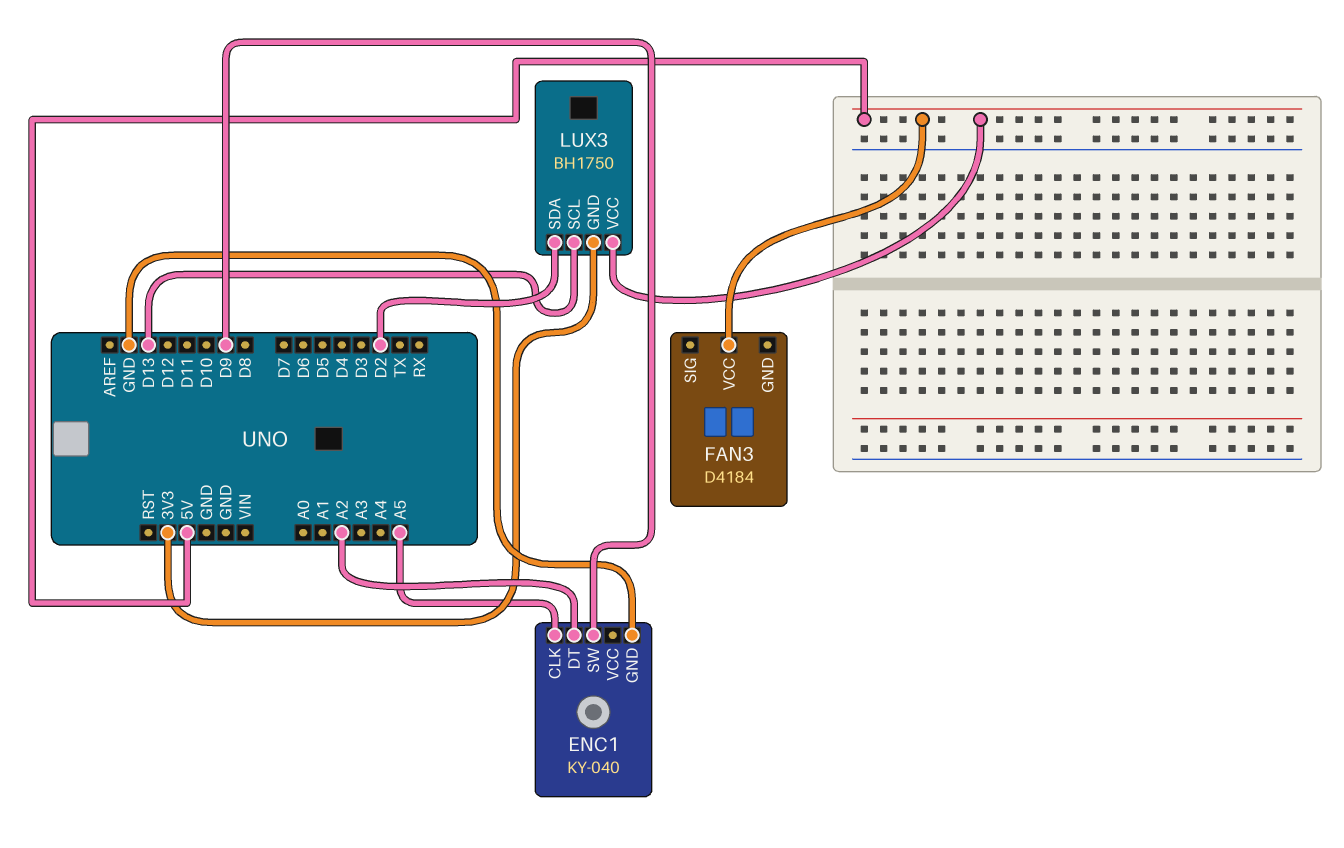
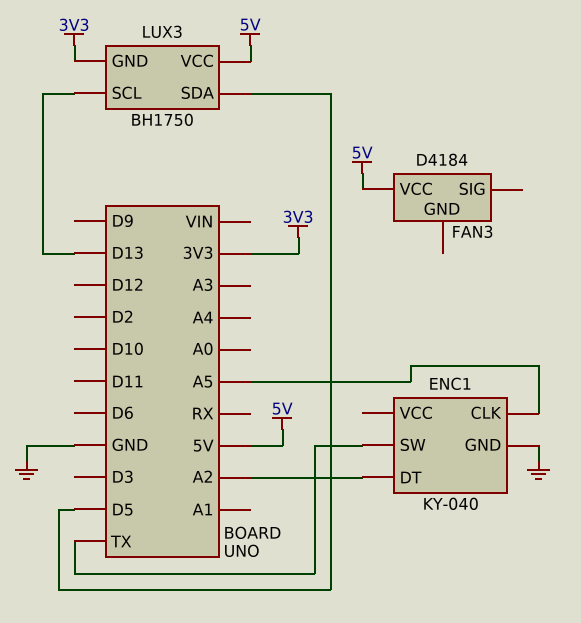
ENC1 pin SW: D9 -> TX
LUX3 pin SDA: D2 -> D5

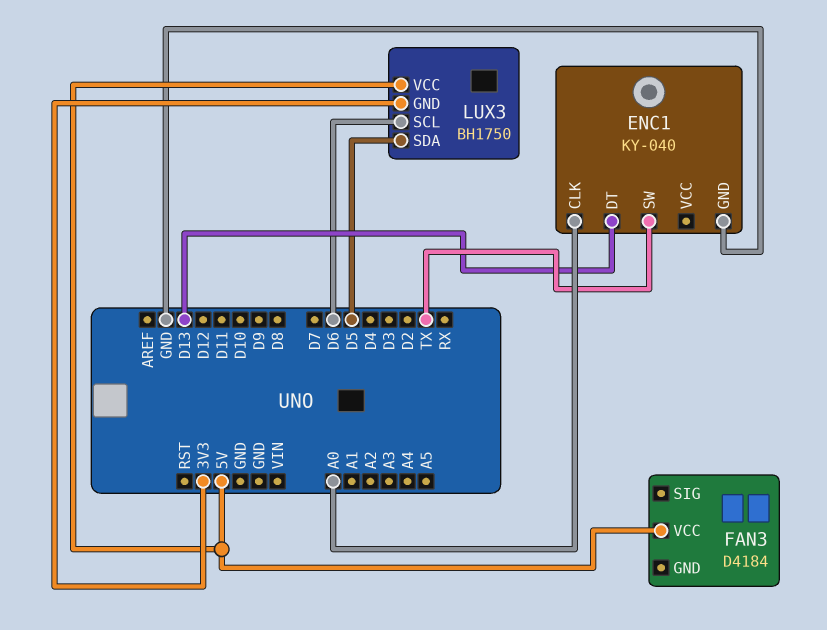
ENC1 pin CLK: A5 -> A0
ENC1 pin DT: A2 -> D13
LUX3 pin SCL: D13 -> D6

